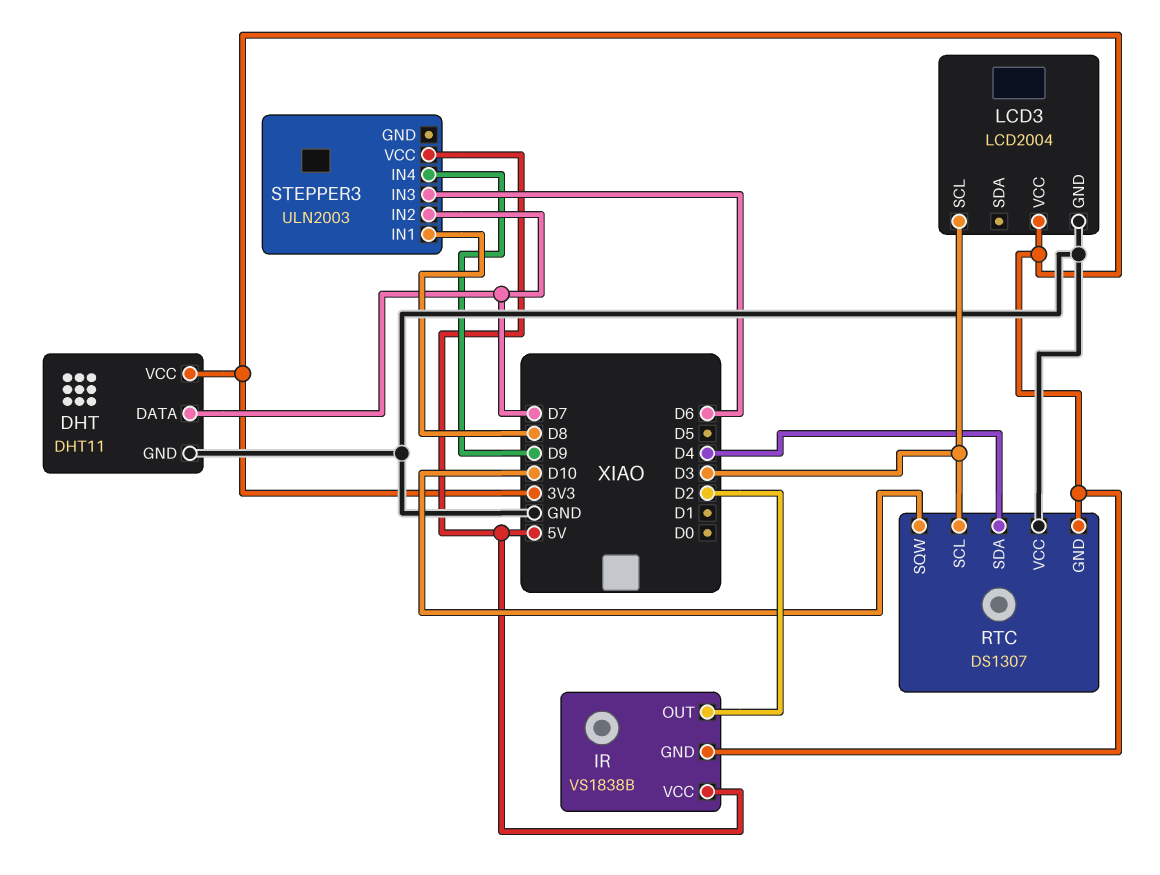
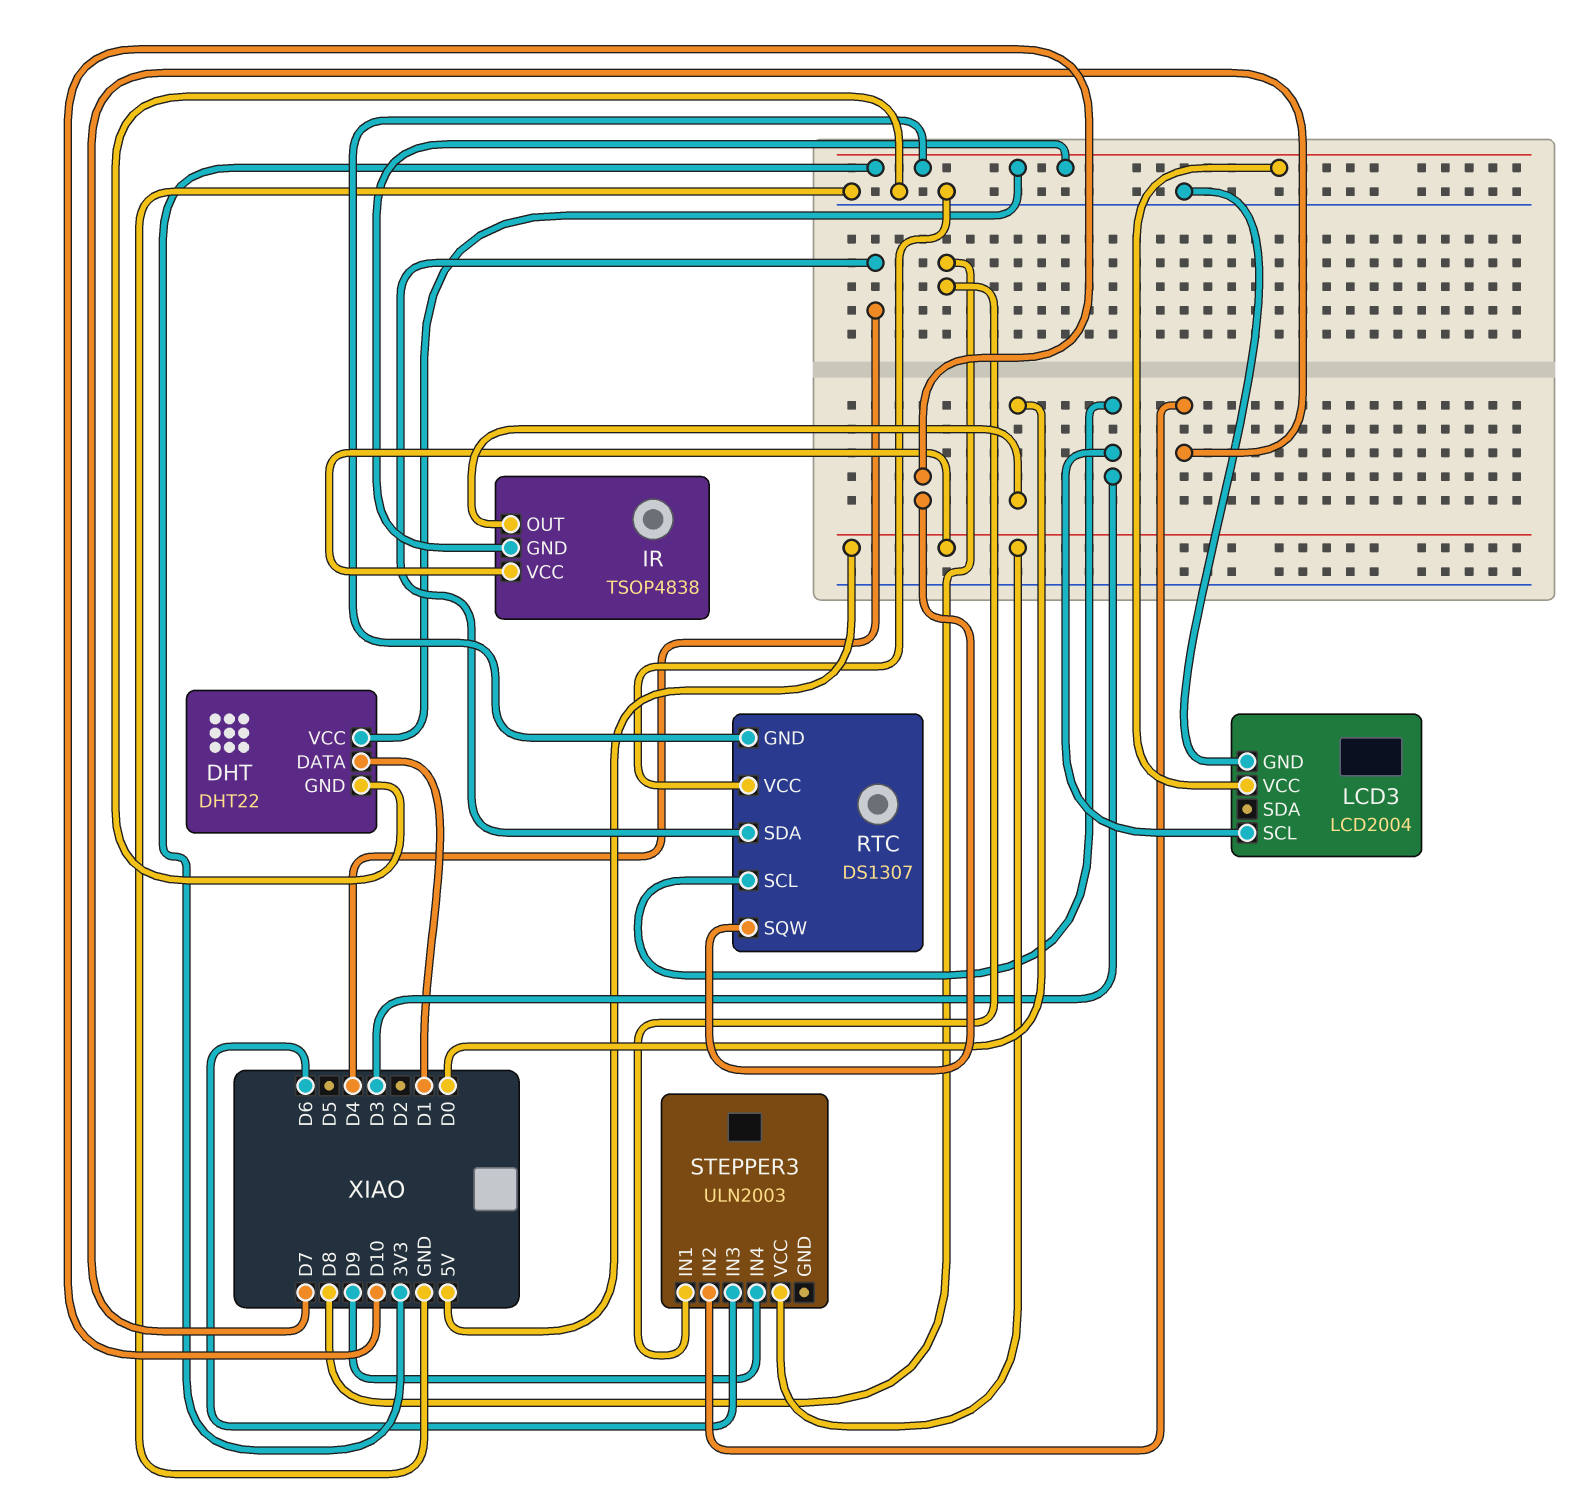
DHT: DHT11 -> DHT22
DHT pin DATA: D7 -> D1
IR: VS1838B -> TSOP4838
IR pin OUT: D2 -> D0

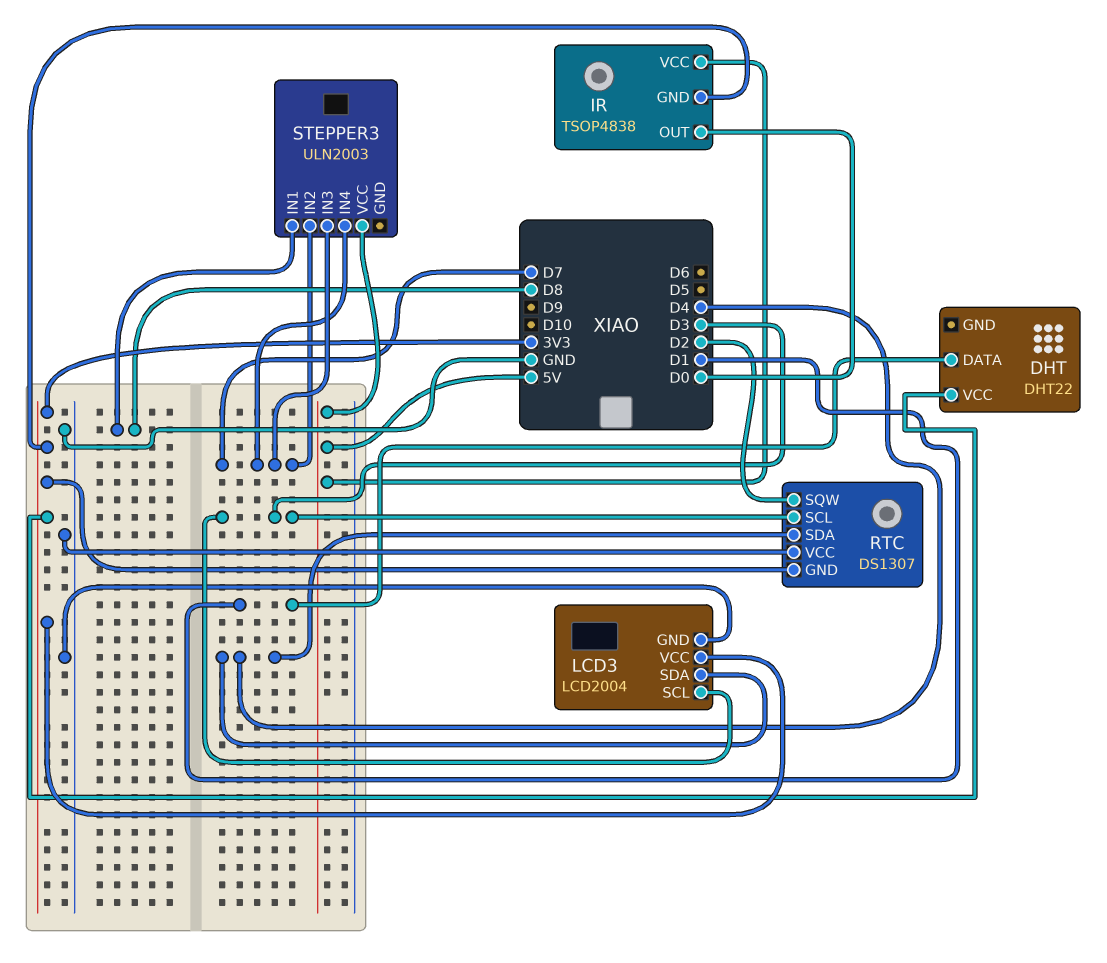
DHT pin GND: GND -> none
LCD3 pin SDA: none -> D4
RTC pin SQW: D10 -> D2
STEPPER3 pin IN3: D6 -> D7
STEPPER3 pin IN4: D9 -> D7

